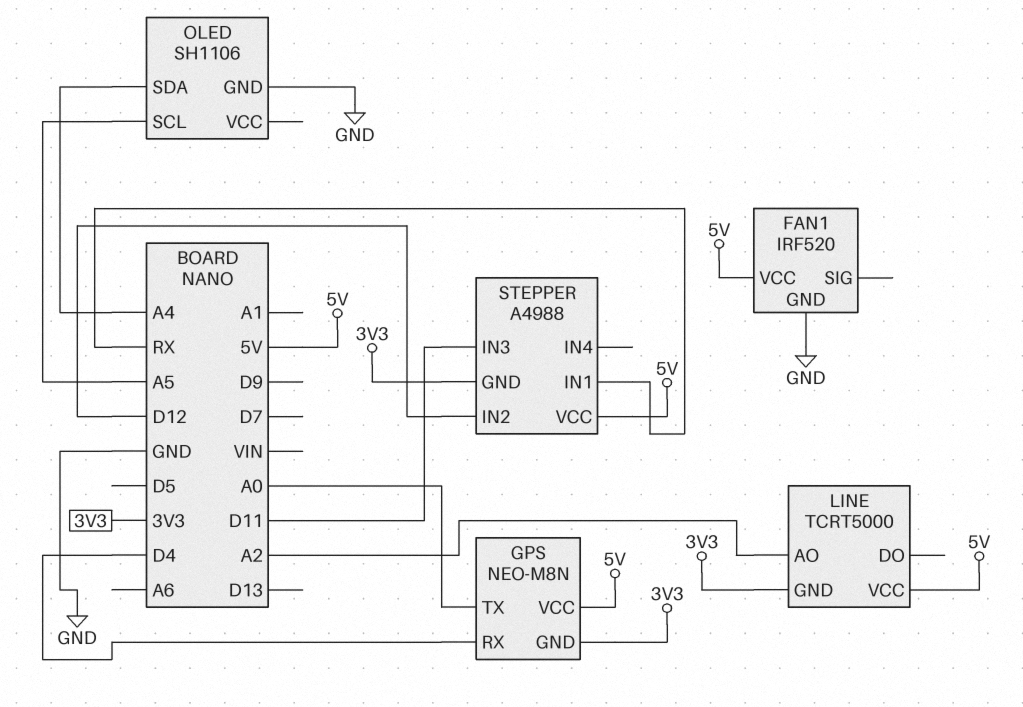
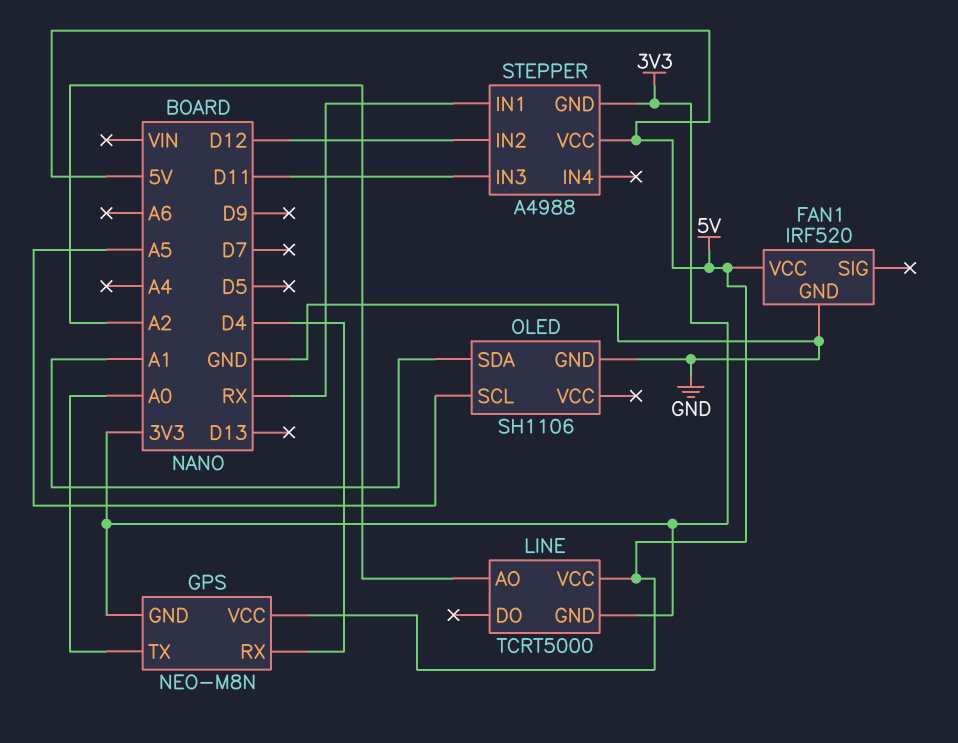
OLED pin SDA: A4 -> A1

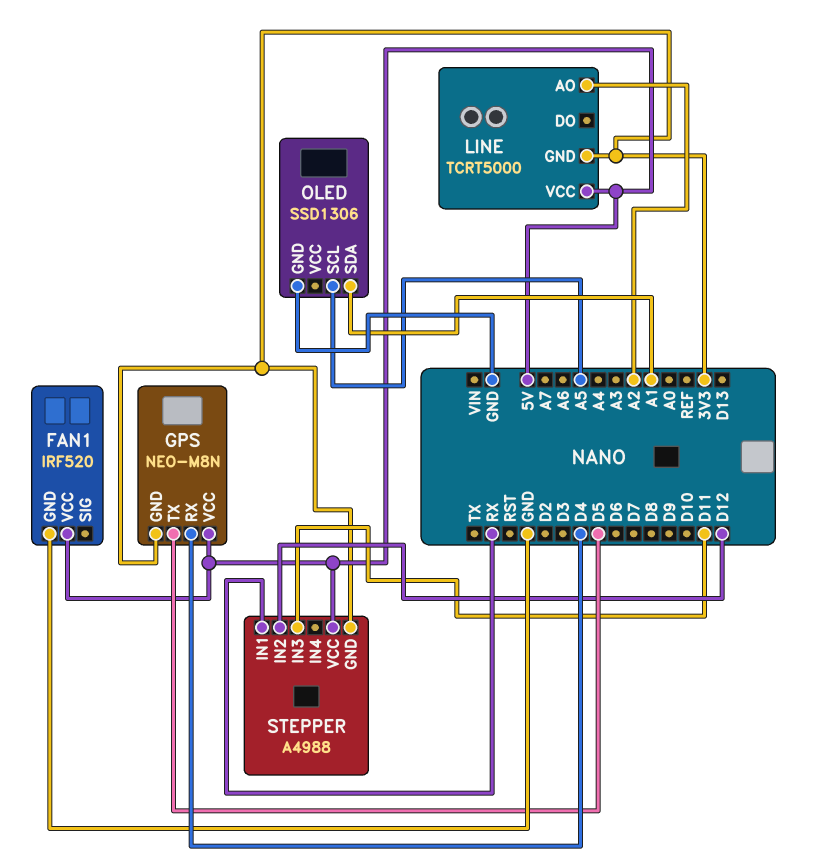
GPS pin TX: A0 -> D5
OLED: SH1106 -> SSD1306

